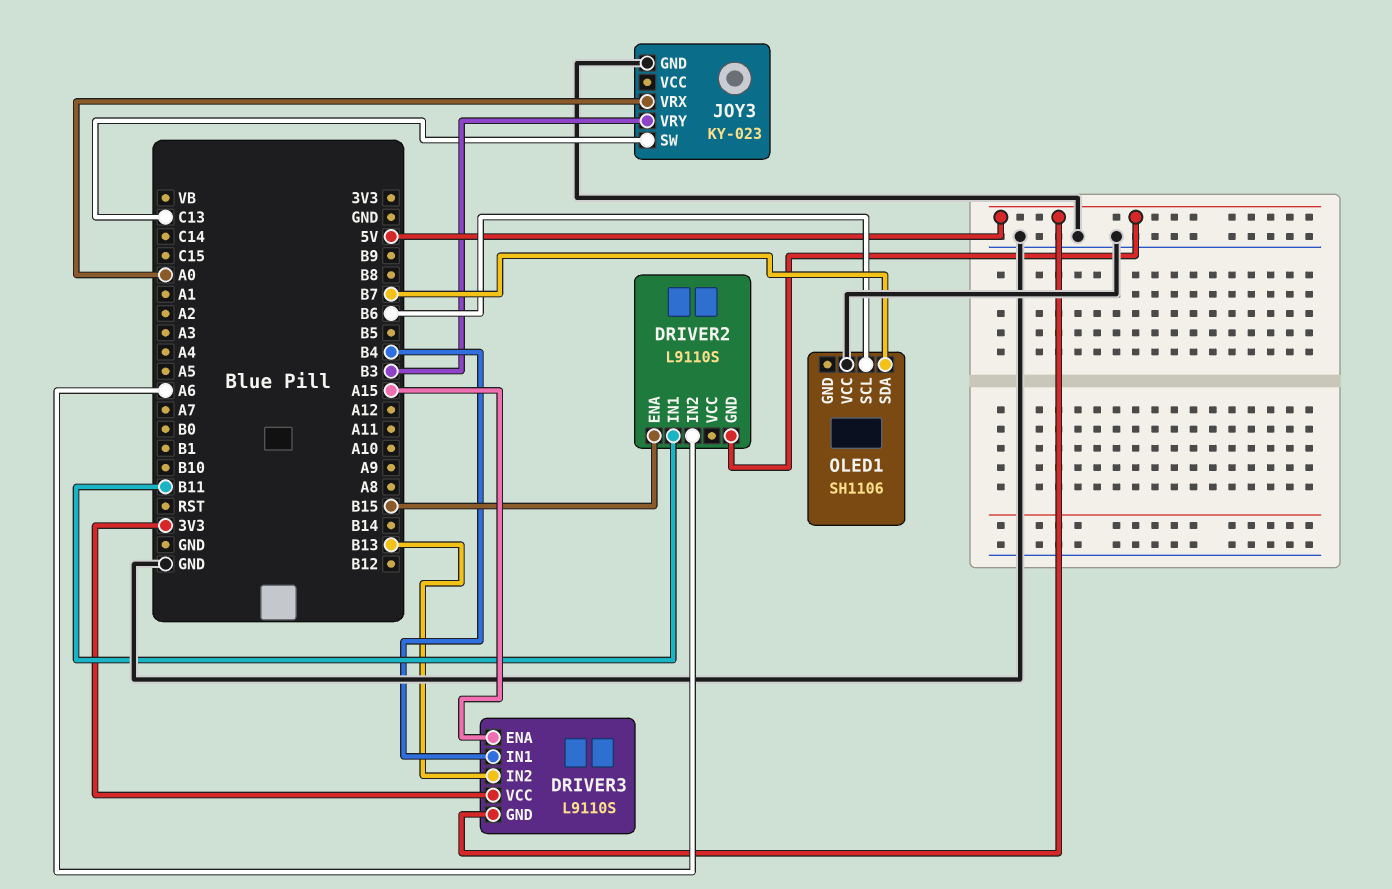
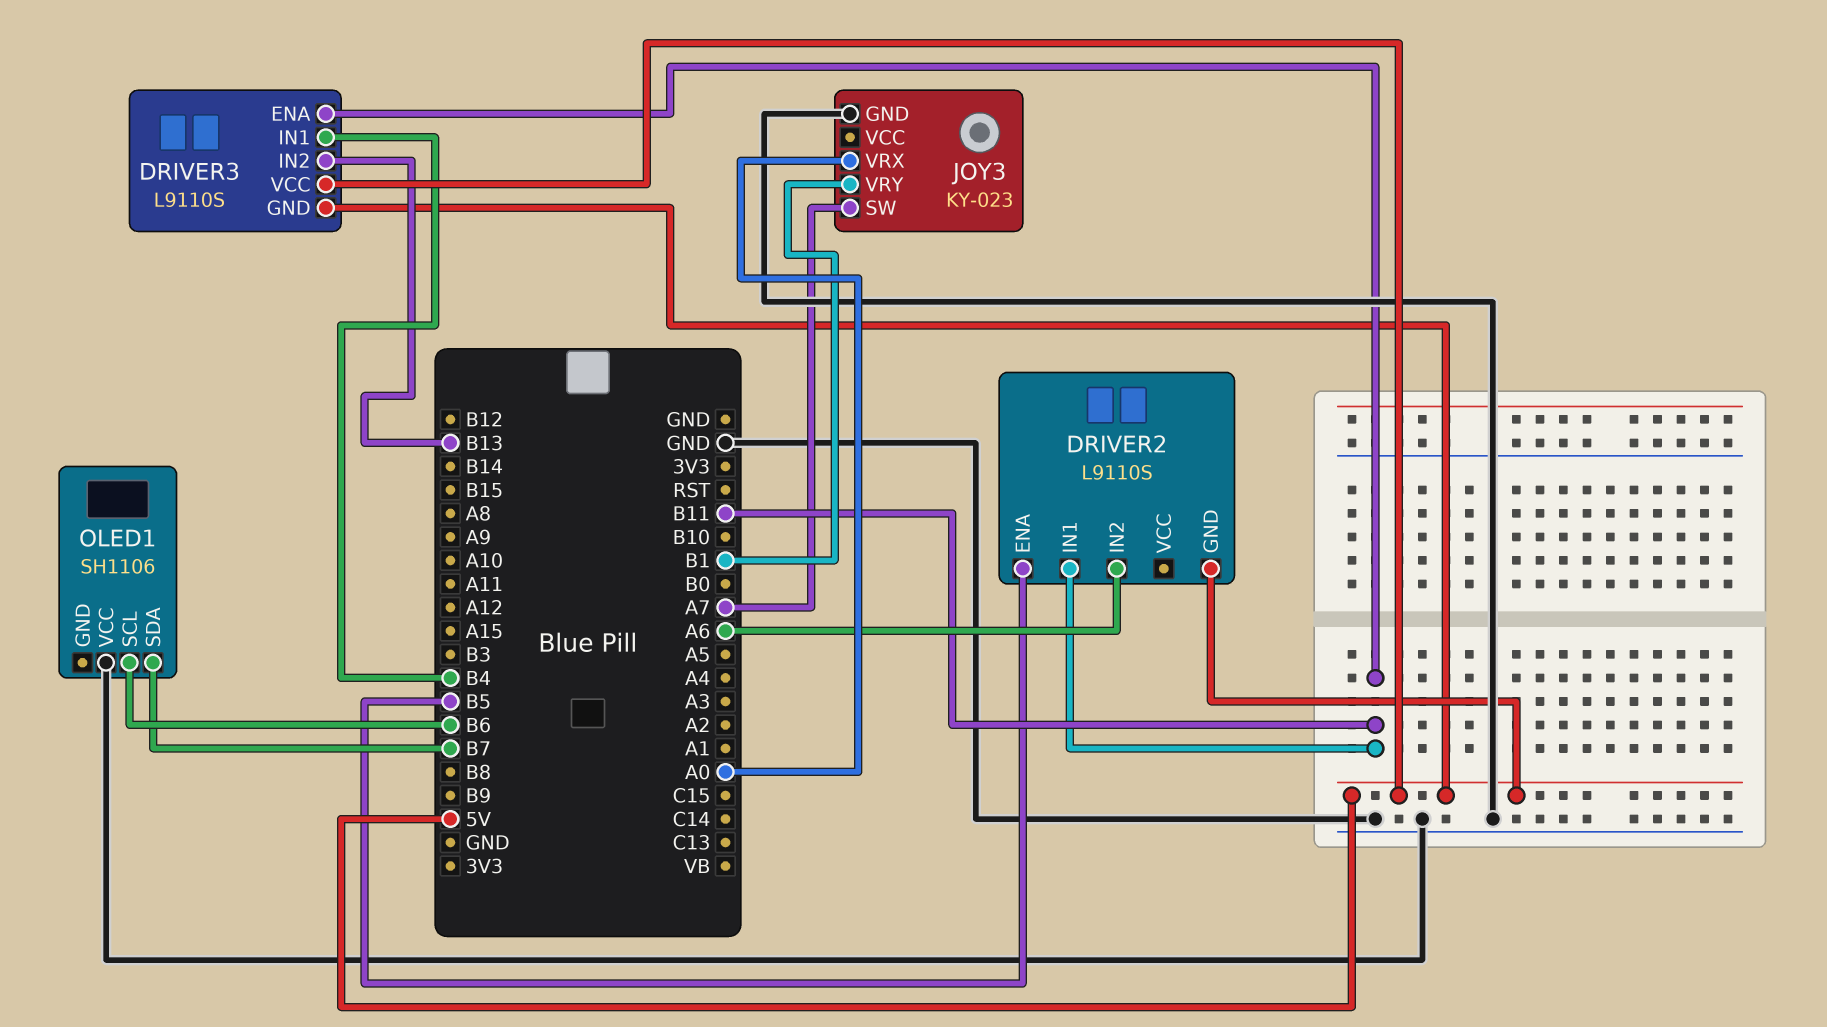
DRIVER2 pin ENA: B15 -> B5
DRIVER3 pin ENA: A15 -> B11
DRIVER3 pin VCC: 3V3 -> 5V
JOY3 pin SW: C13 -> A7
JOY3 pin VRY: B3 -> B1

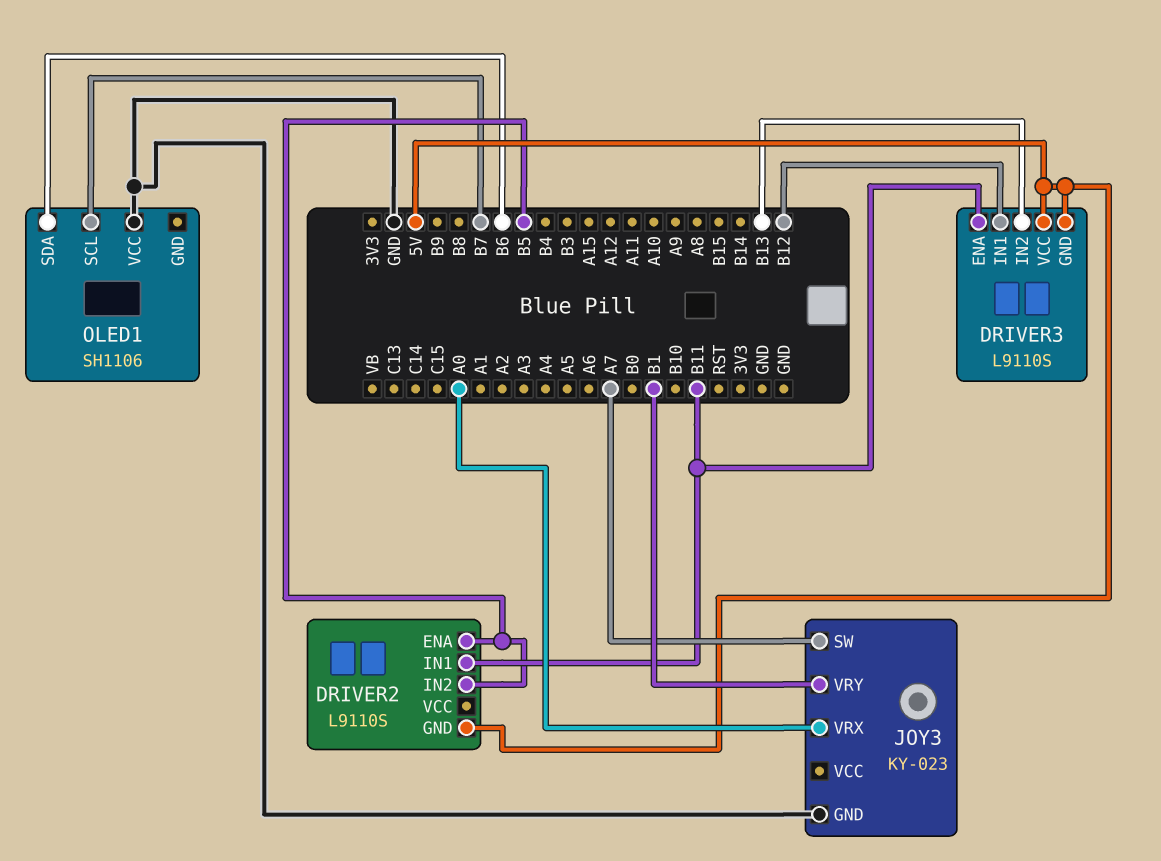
DRIVER2 pin IN2: A6 -> B5
DRIVER3 pin IN1: B4 -> B12
OLED1 pin SCL: B6 -> B7
OLED1 pin SDA: B7 -> B6

